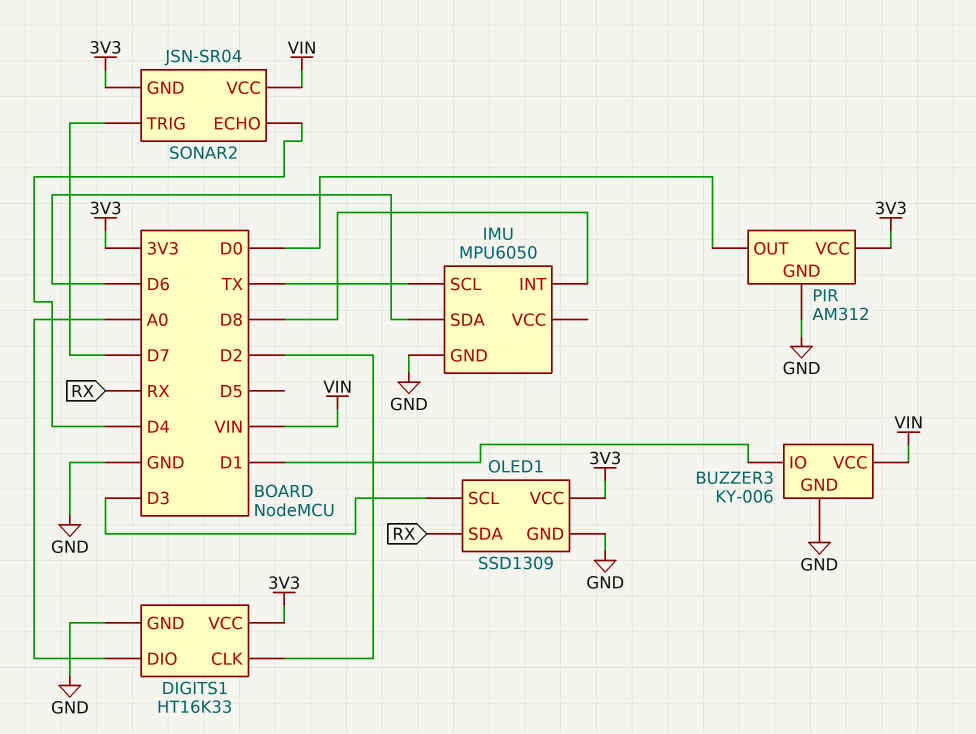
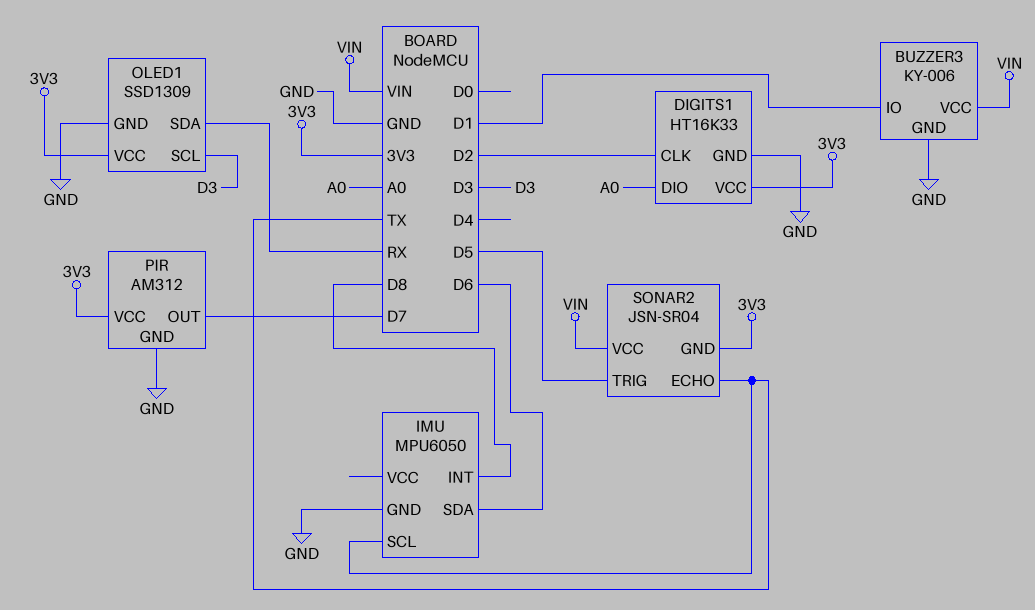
PIR pin OUT: D0 -> D7
SONAR2 pin ECHO: D4 -> TX
SONAR2 pin TRIG: D7 -> D5

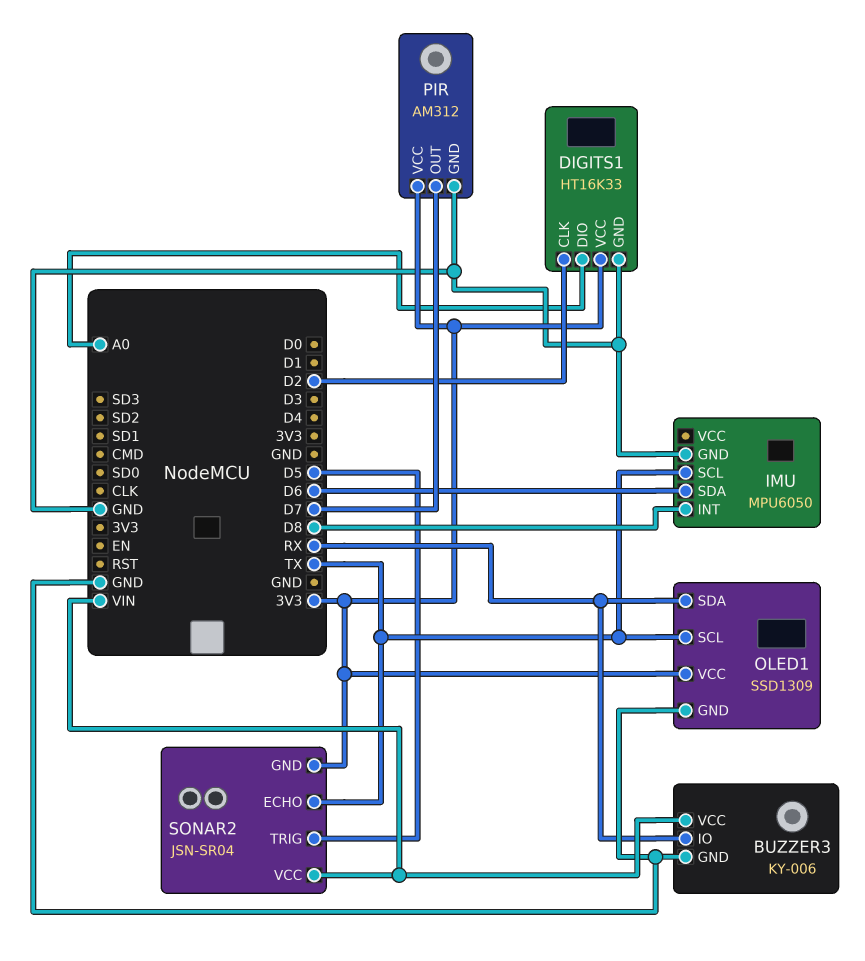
BUZZER3 pin IO: D1 -> RX
OLED1 pin SCL: D3 -> TX

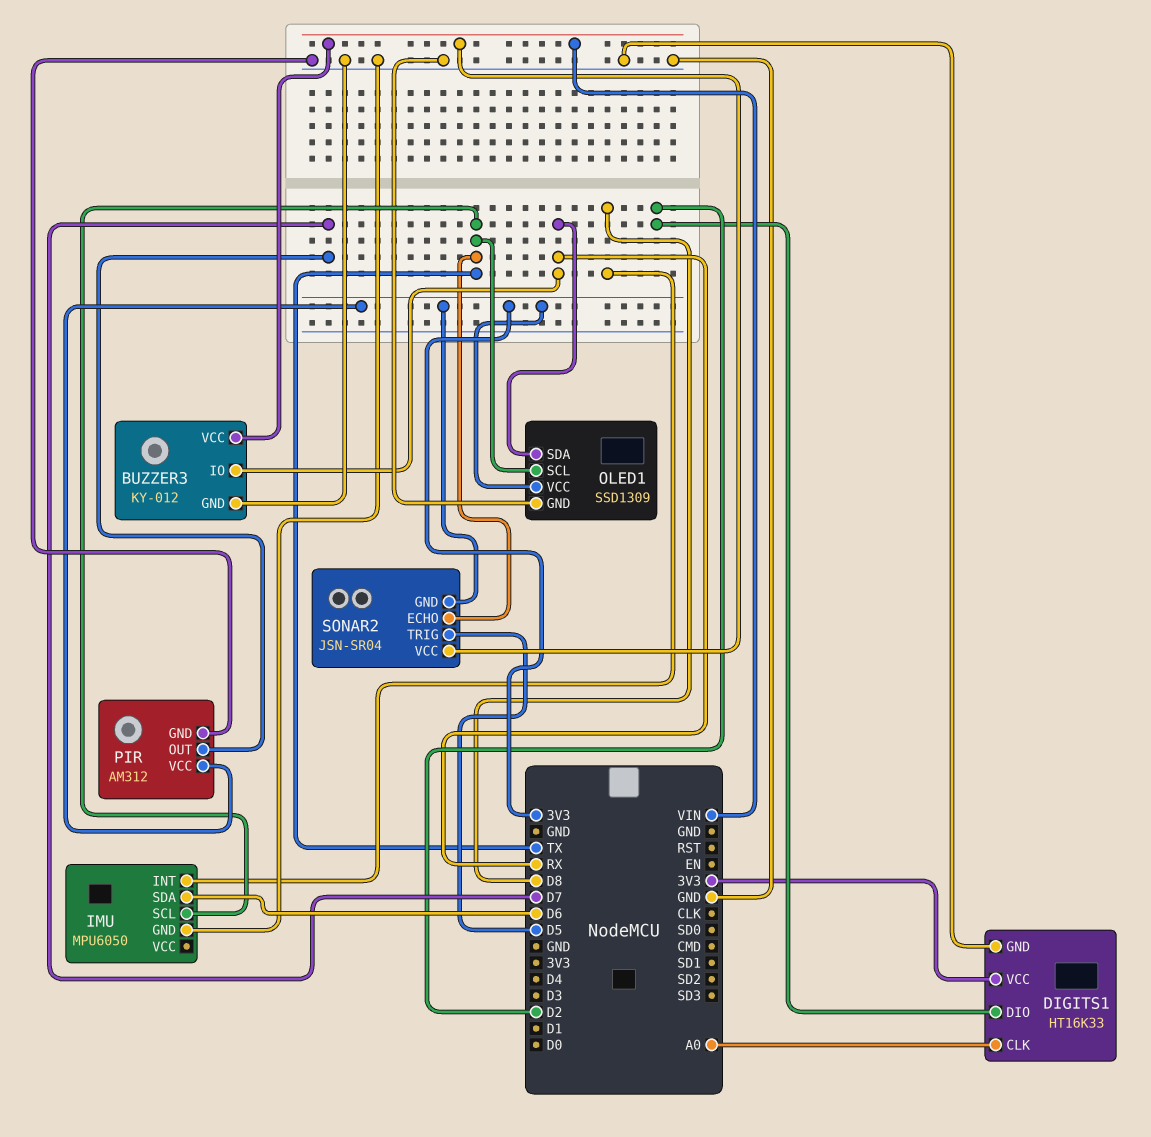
BUZZER3: KY-006 -> KY-012
DIGITS1 pin CLK: D2 -> A0
DIGITS1 pin DIO: A0 -> D2

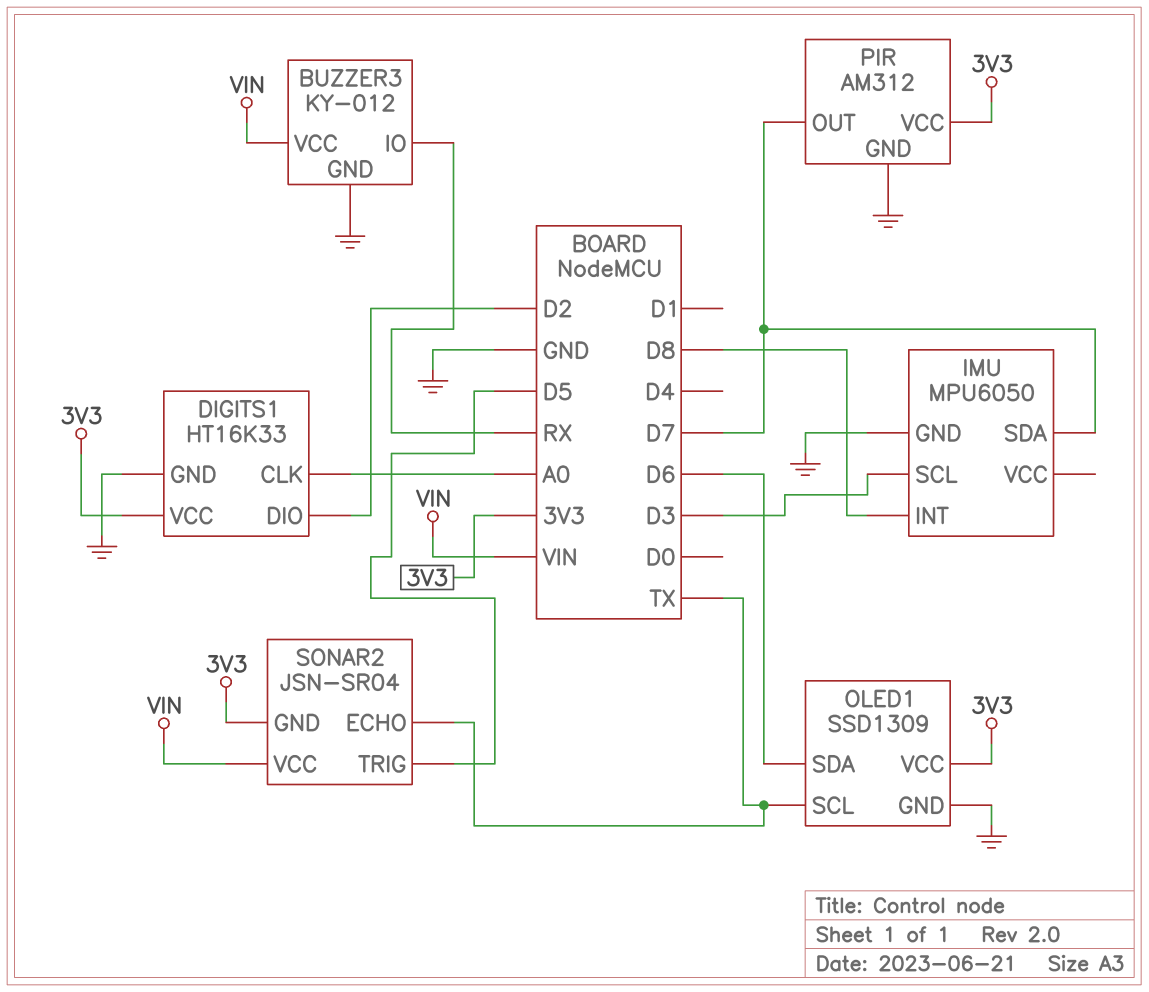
IMU pin SCL: TX -> D3
IMU pin SDA: D6 -> D7
OLED1 pin SDA: RX -> D6

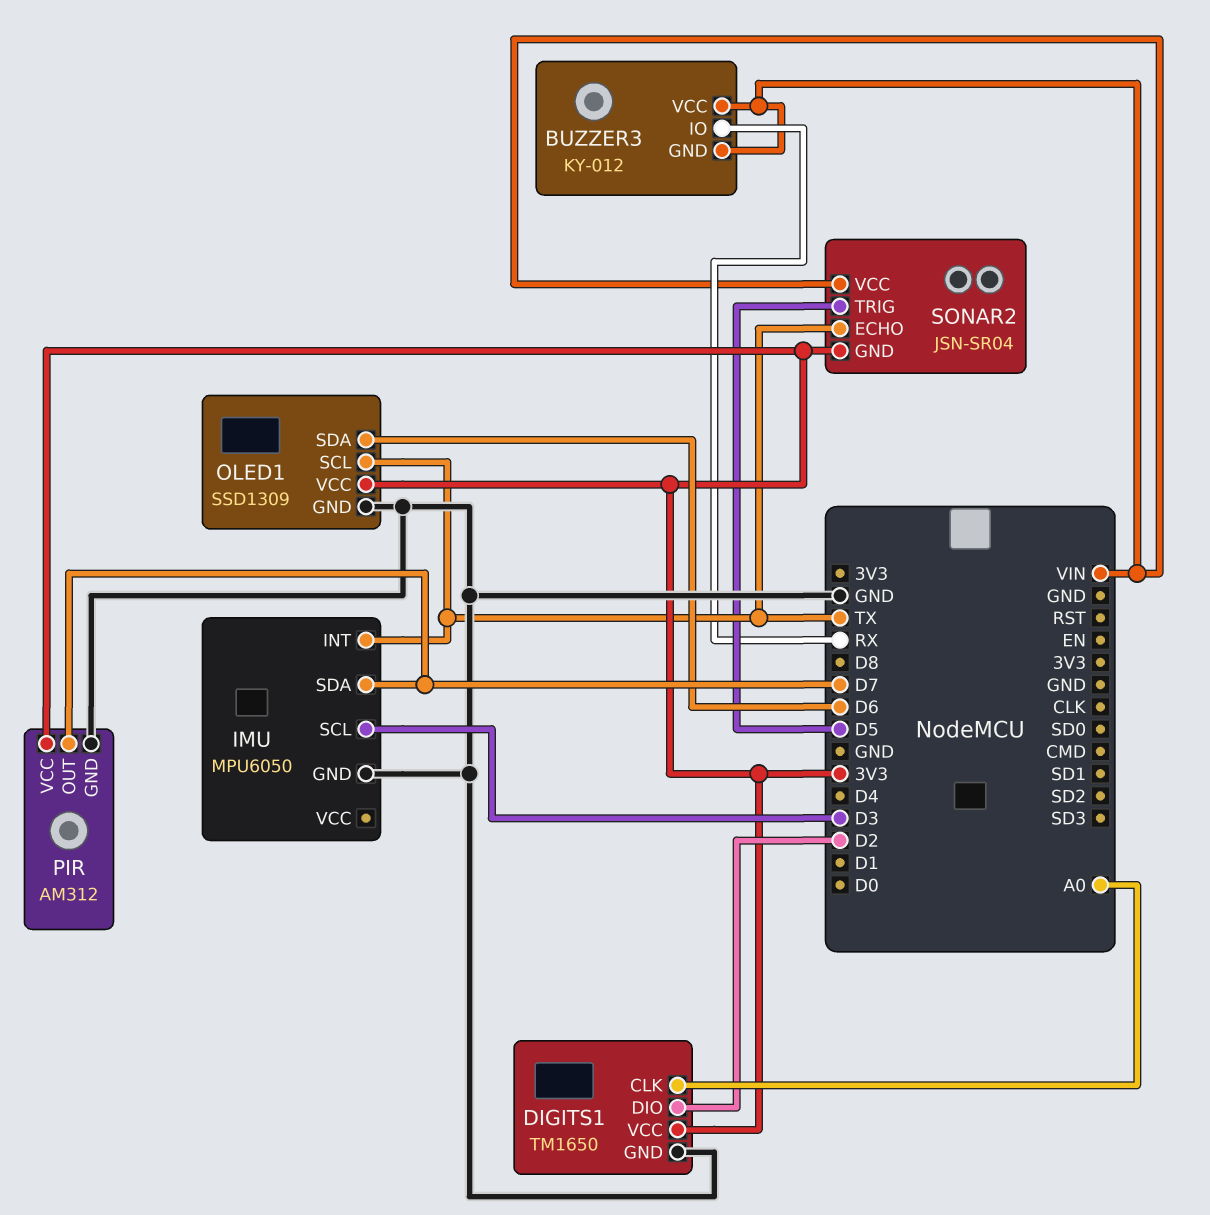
BUZZER3 pin GND: GND -> VIN
DIGITS1: HT16K33 -> TM1650
IMU pin INT: D8 -> TX

